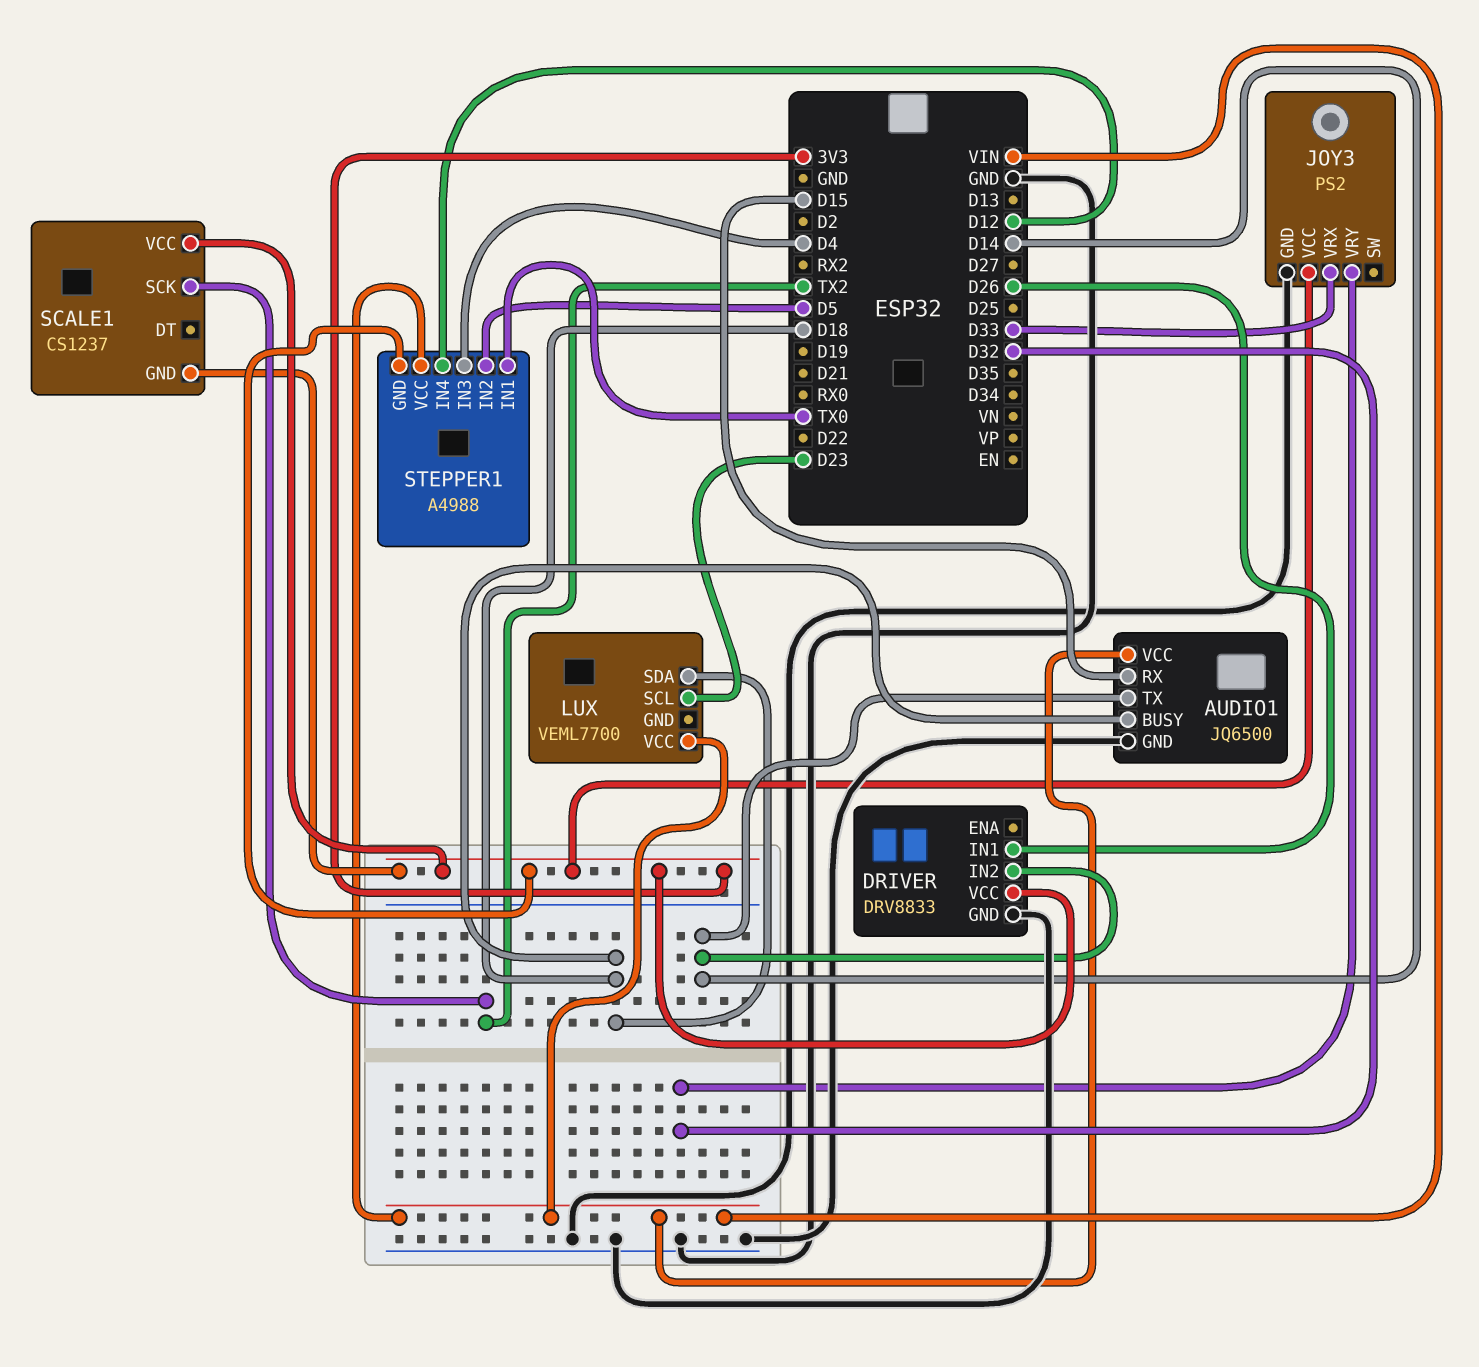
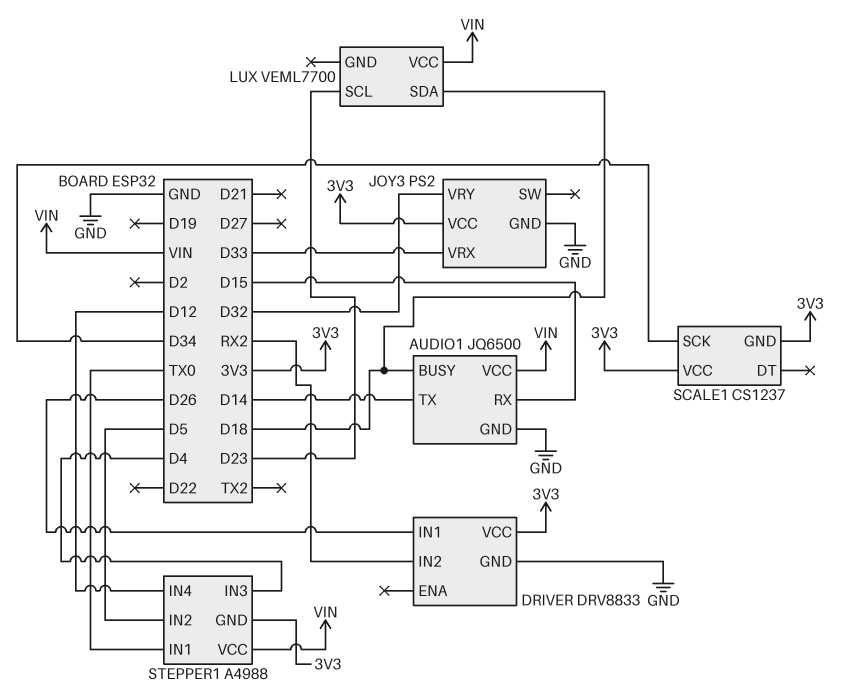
DRIVER pin IN2: D14 -> RX2
SCALE1 pin SCK: TX2 -> D34

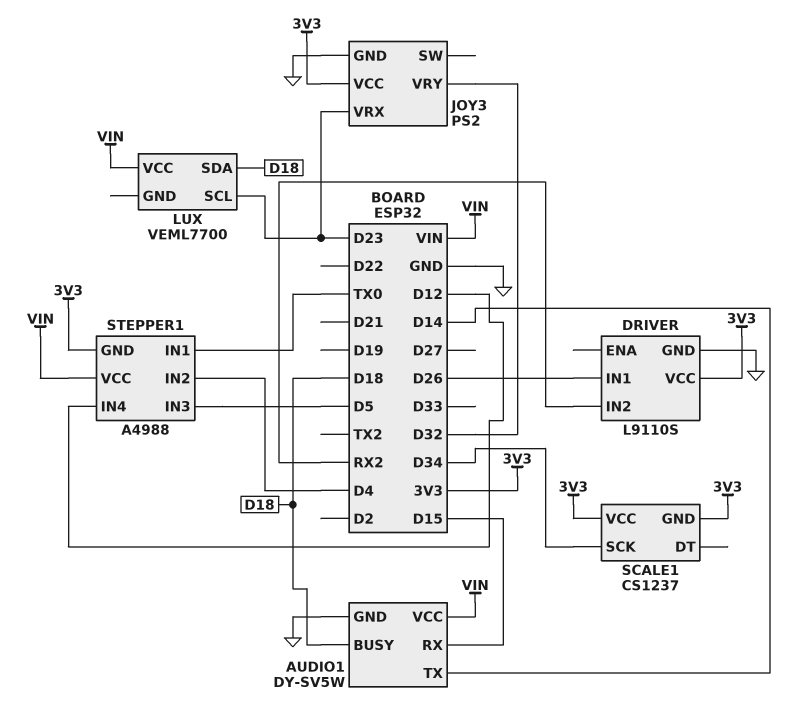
AUDIO1: JQ6500 -> DY-SV5W
DRIVER: DRV8833 -> L9110S
JOY3 pin VRX: D33 -> D23
STEPPER1 pin IN2: D5 -> D4
STEPPER1 pin IN3: D4 -> D5

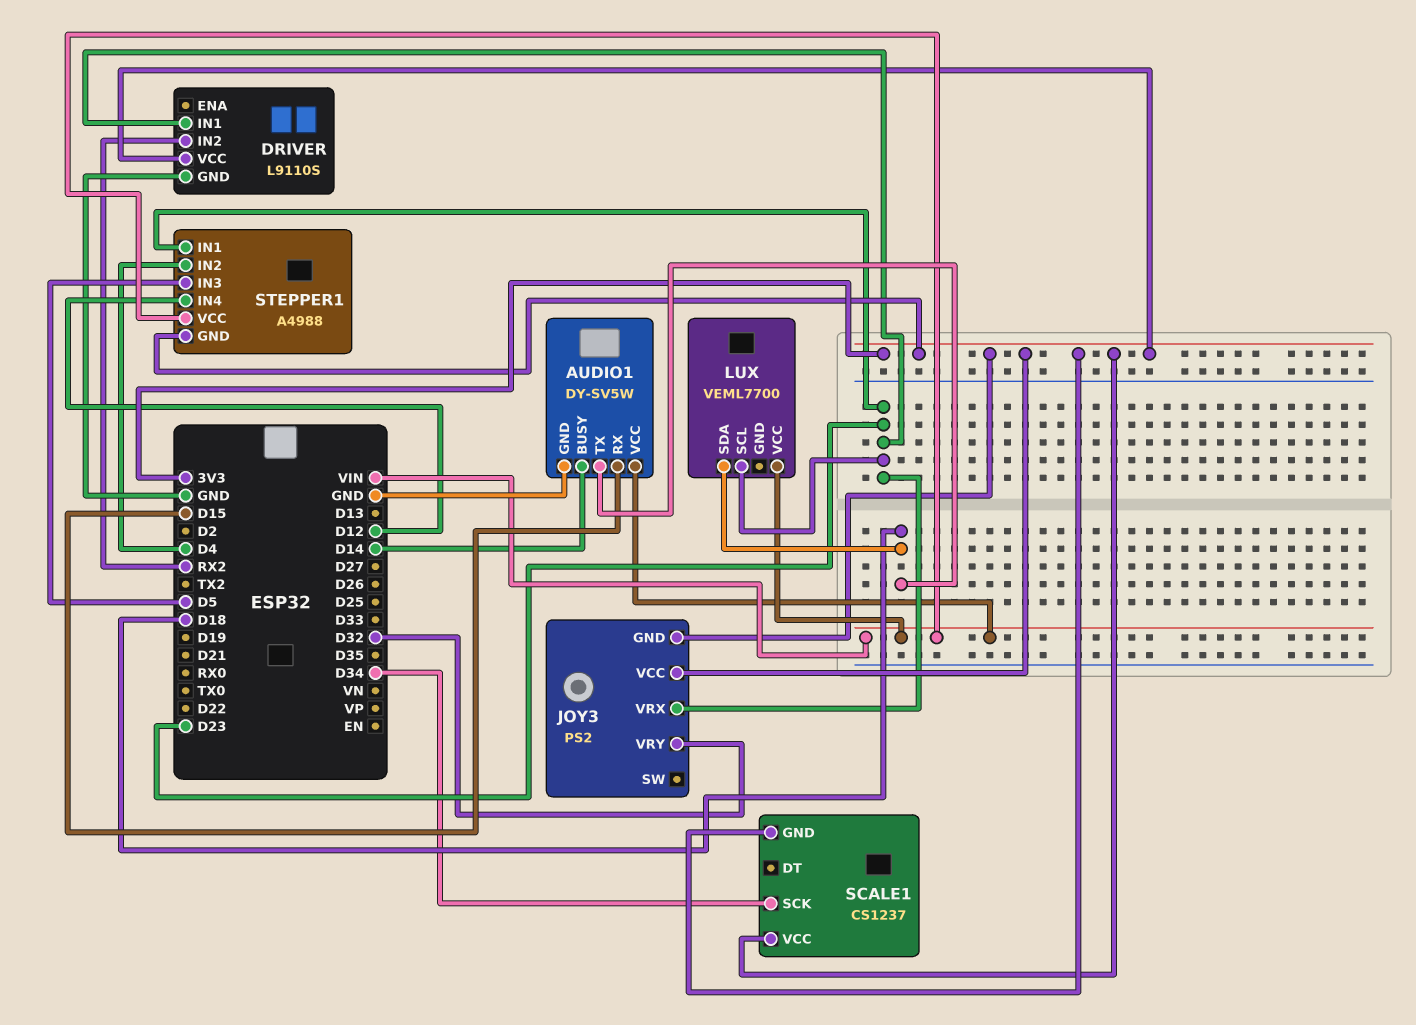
AUDIO1 pin BUSY: D18 -> D14
AUDIO1 pin TX: D14 -> D18
DRIVER pin IN1: D26 -> D23
JOY3 pin GND: GND -> 3V3
STEPPER1 pin IN1: TX0 -> D23

